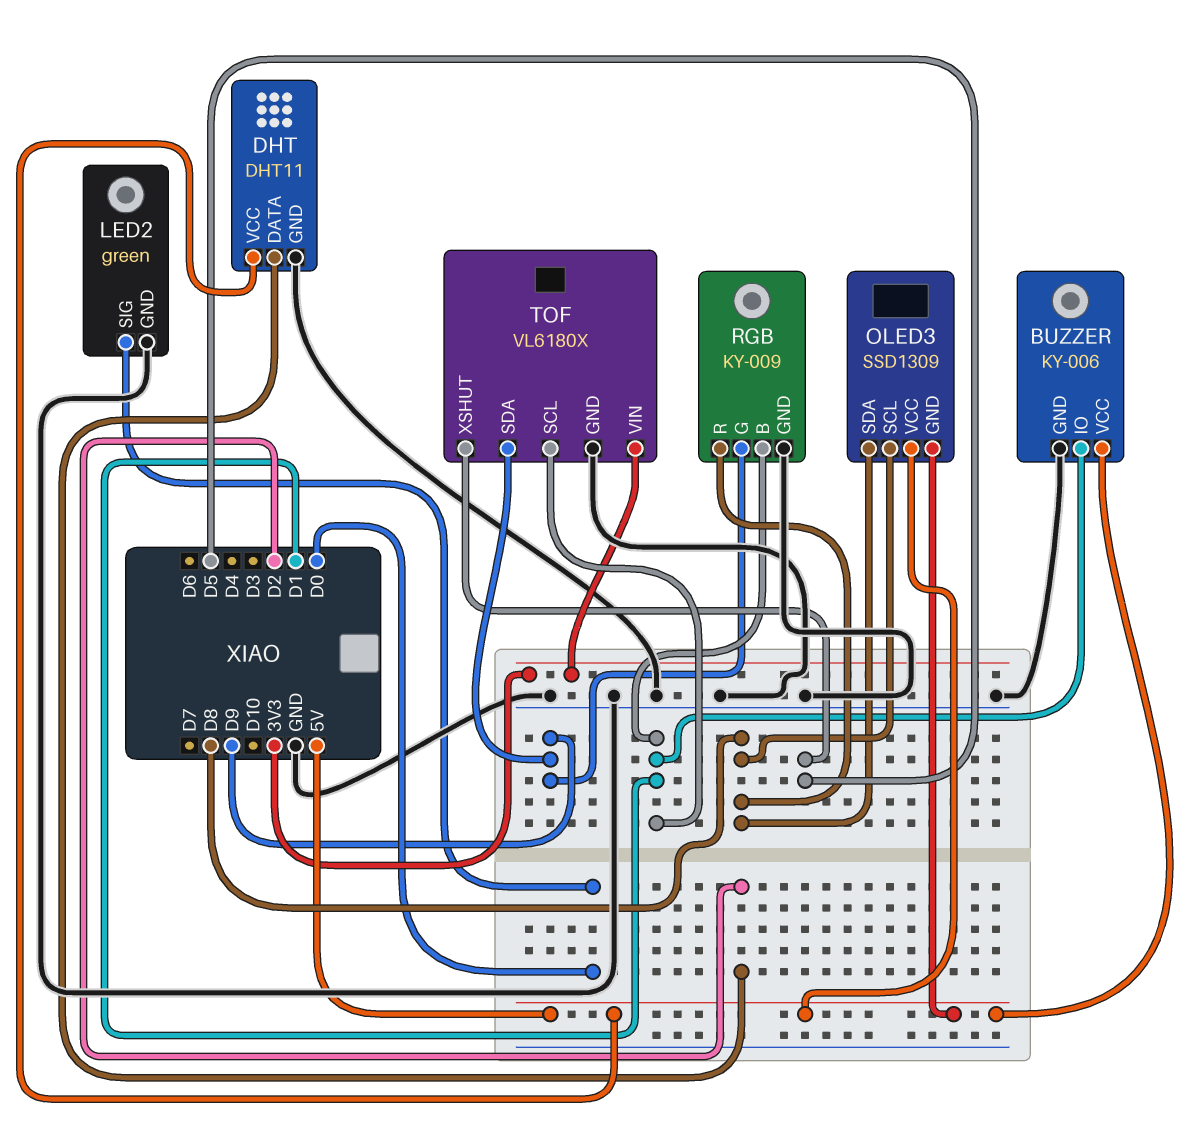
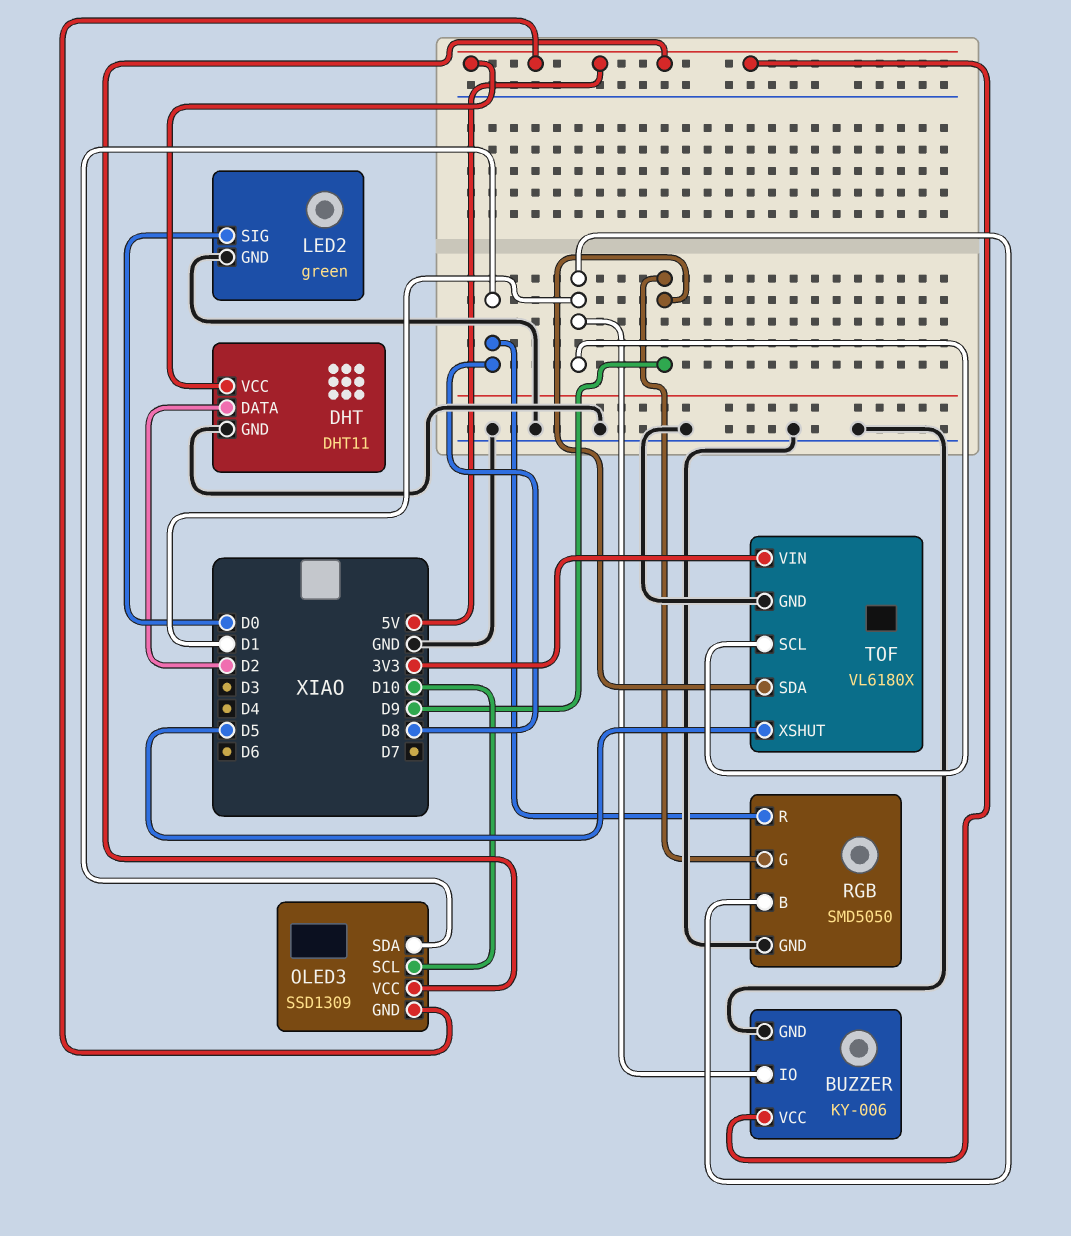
OLED3 pin SCL: D8 -> D10
RGB: KY-009 -> SMD5050

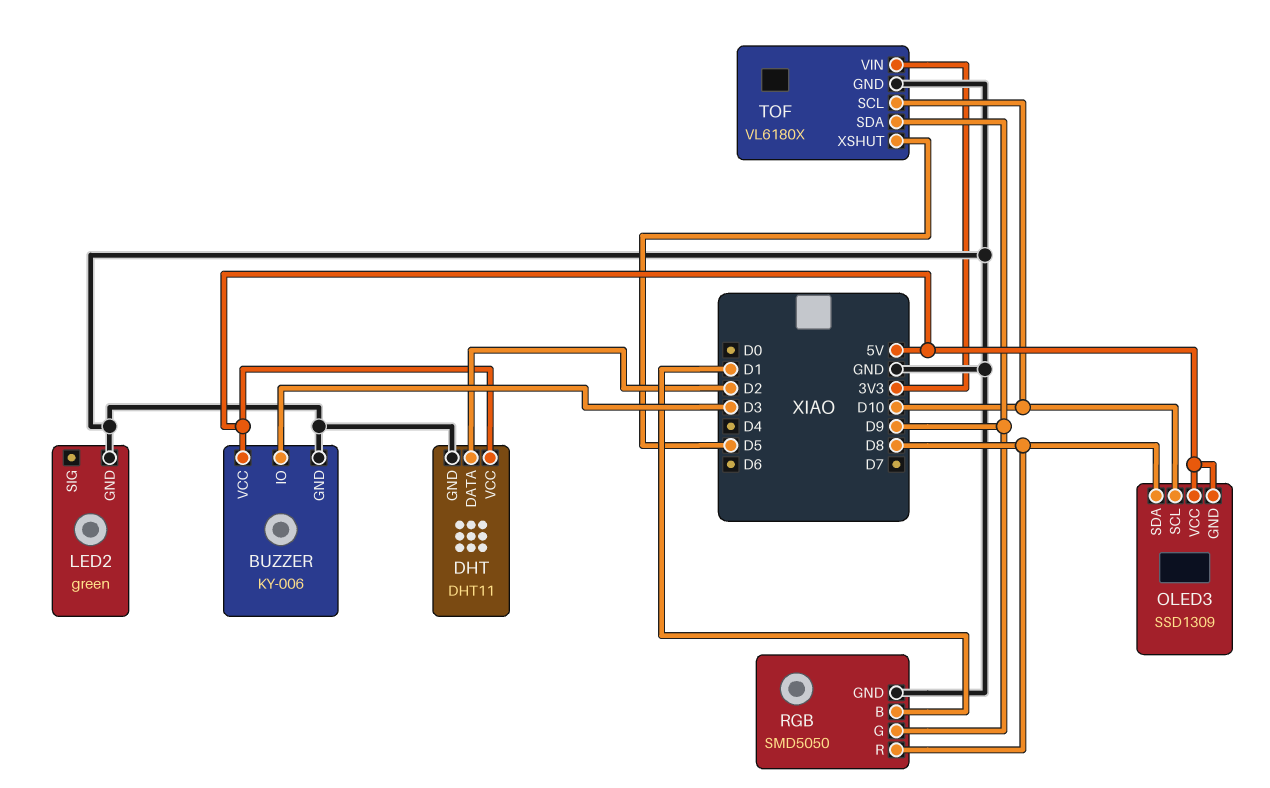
BUZZER pin IO: D1 -> D3
LED2 pin SIG: D0 -> none
TOF pin SCL: D1 -> D10

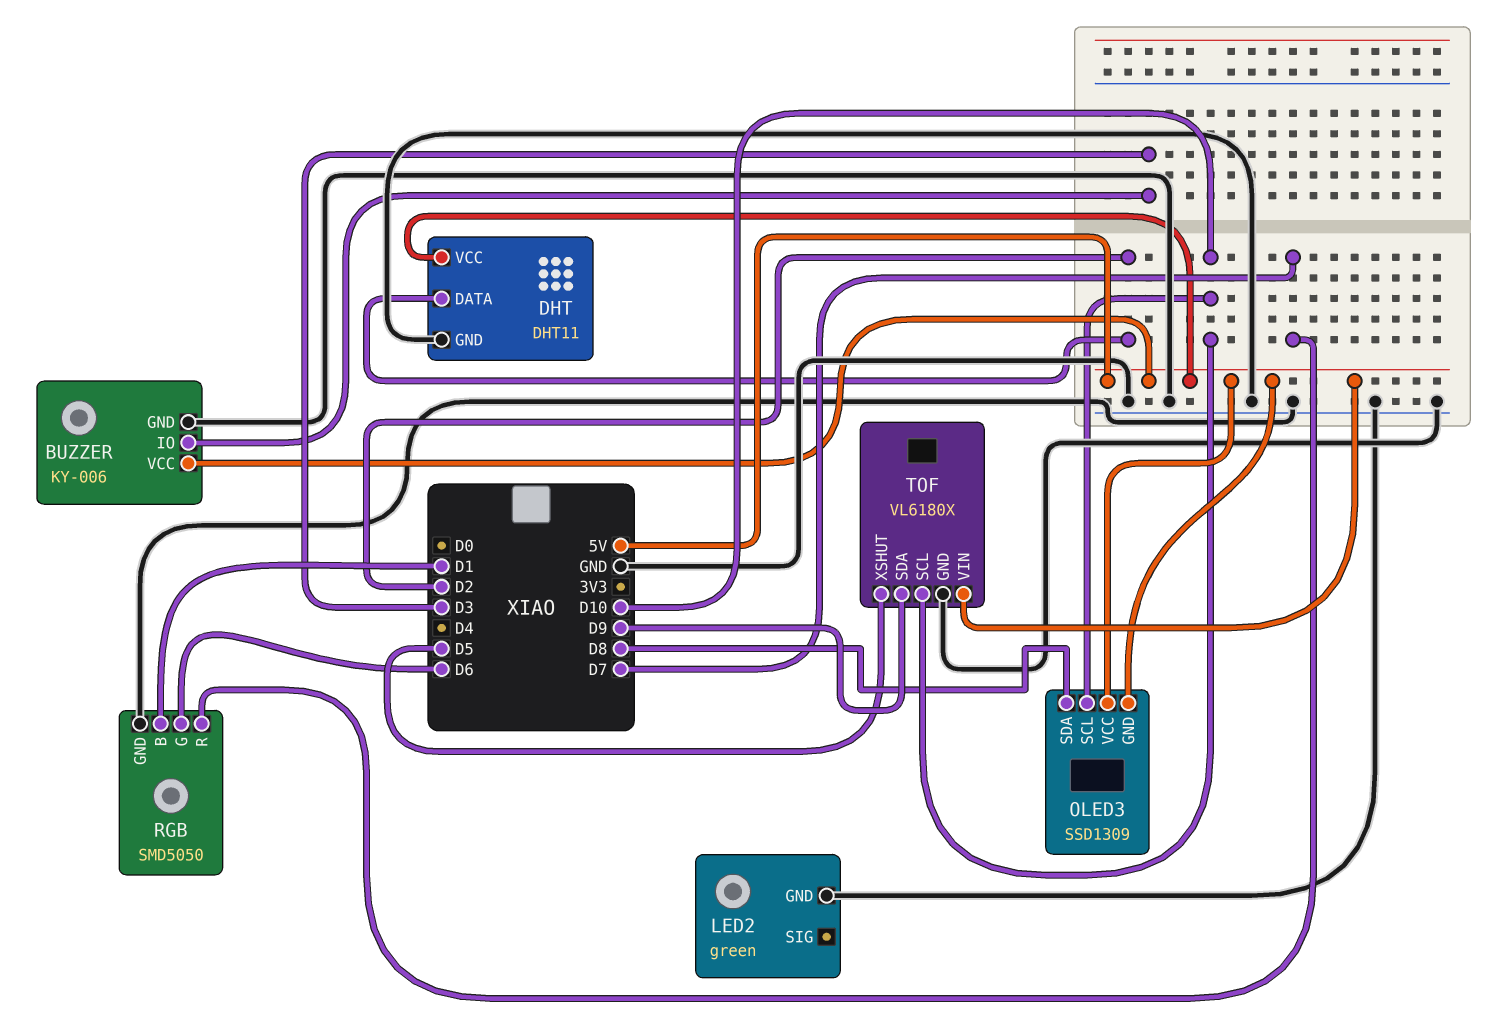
RGB pin G: D9 -> D6
RGB pin R: D8 -> D7
TOF pin VIN: 3V3 -> 5V

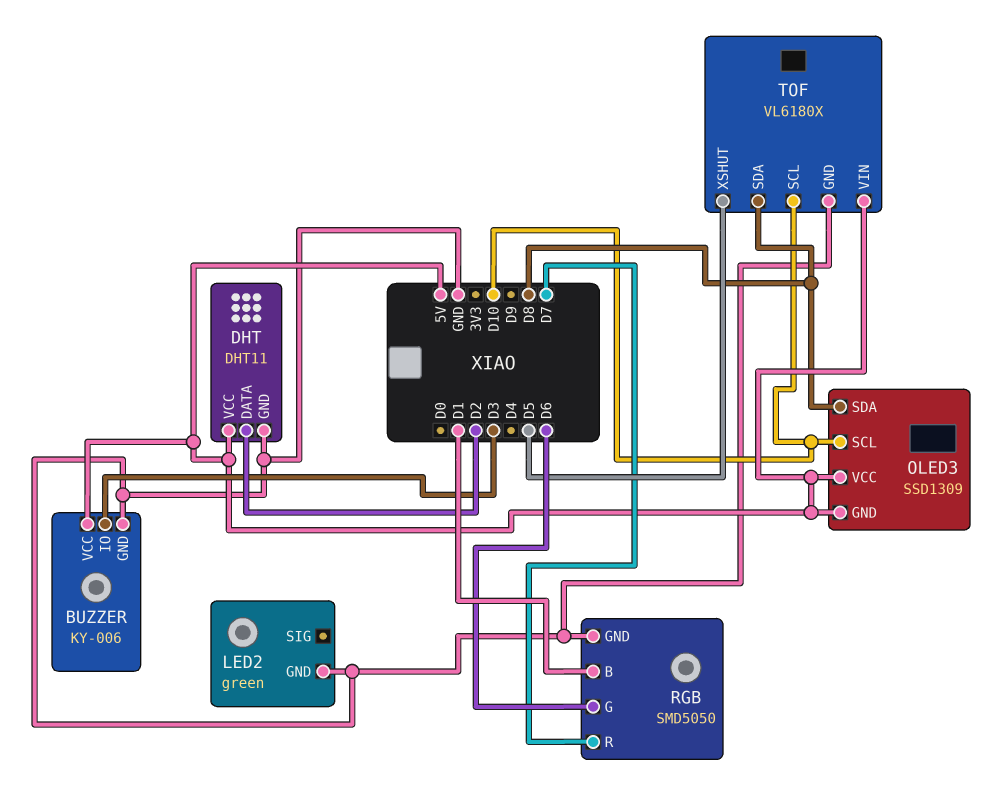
TOF pin SDA: D9 -> D8

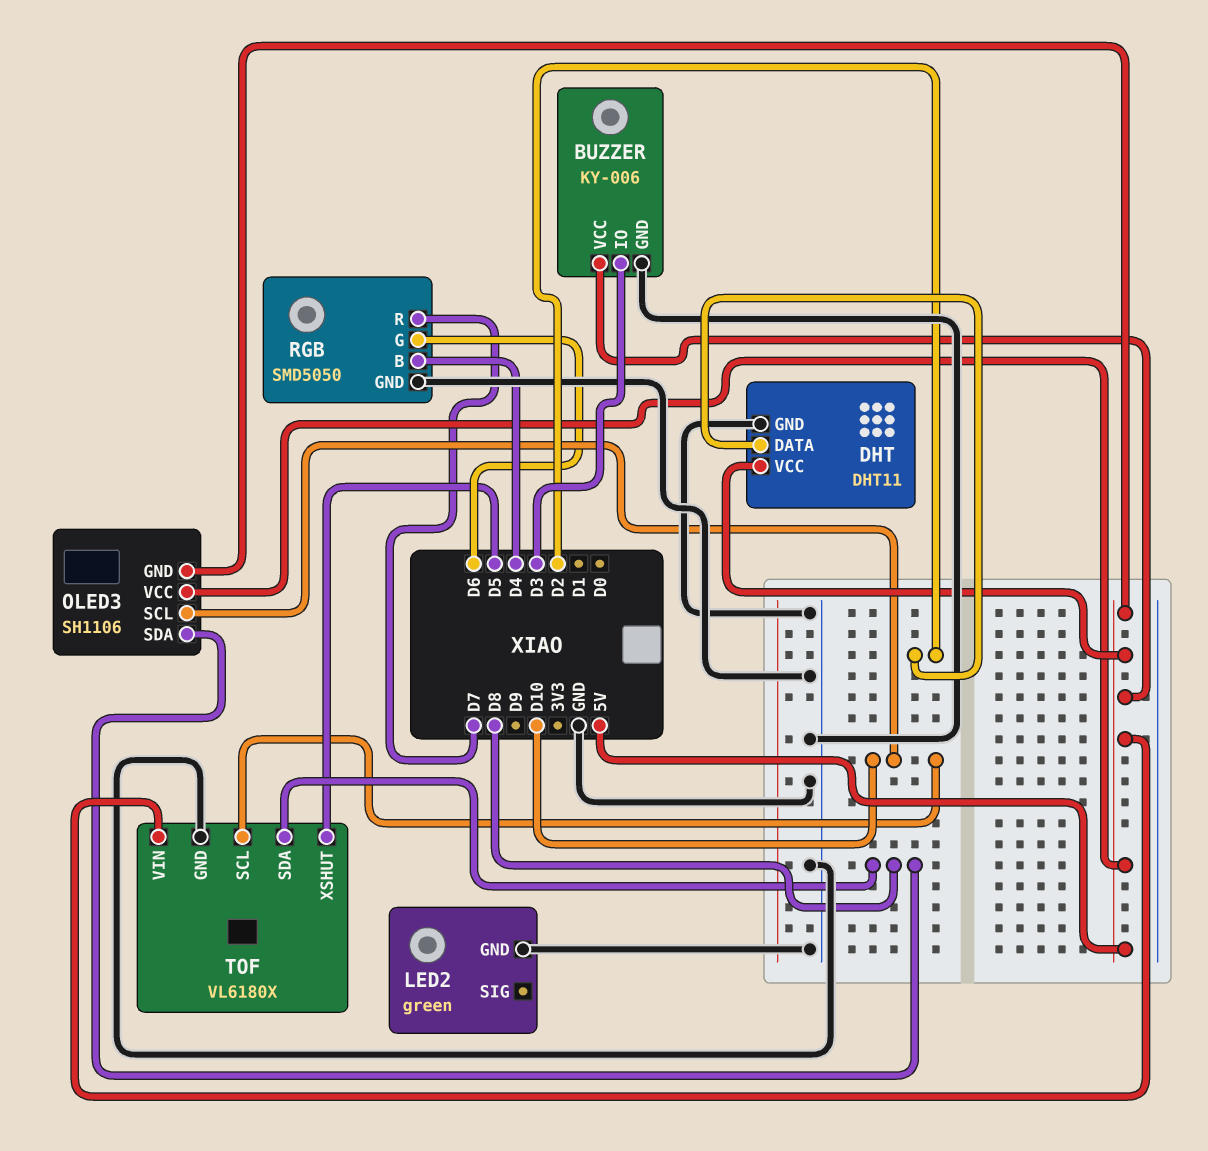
OLED3: SSD1309 -> SH1106
RGB pin B: D1 -> D4

